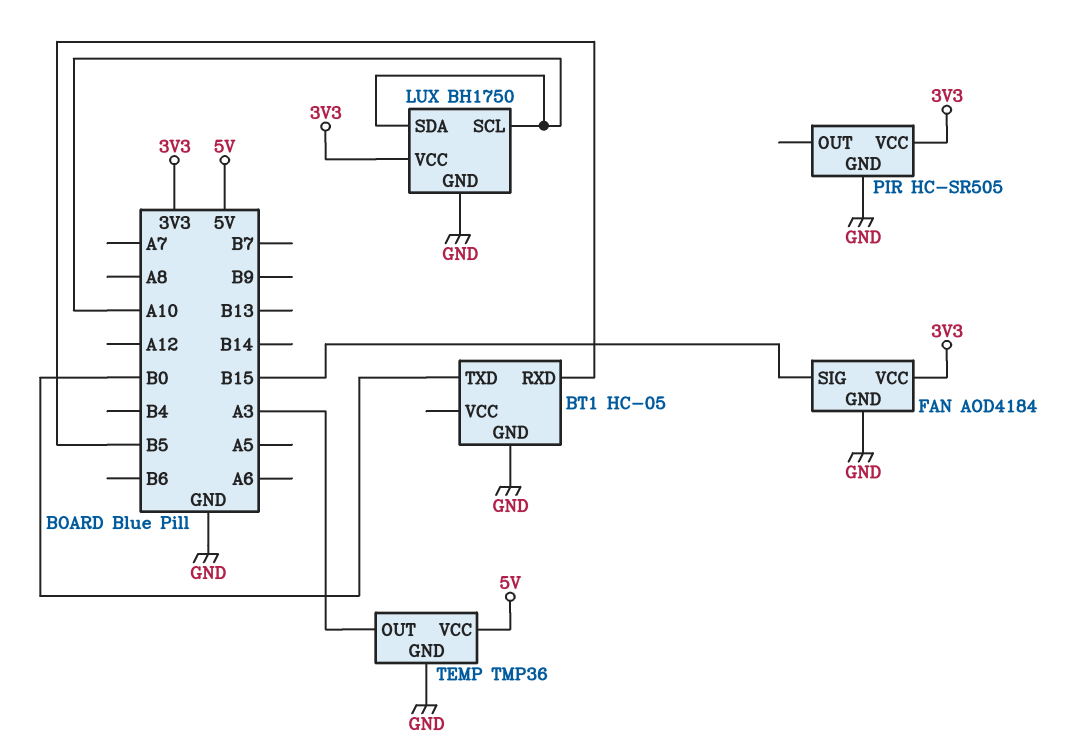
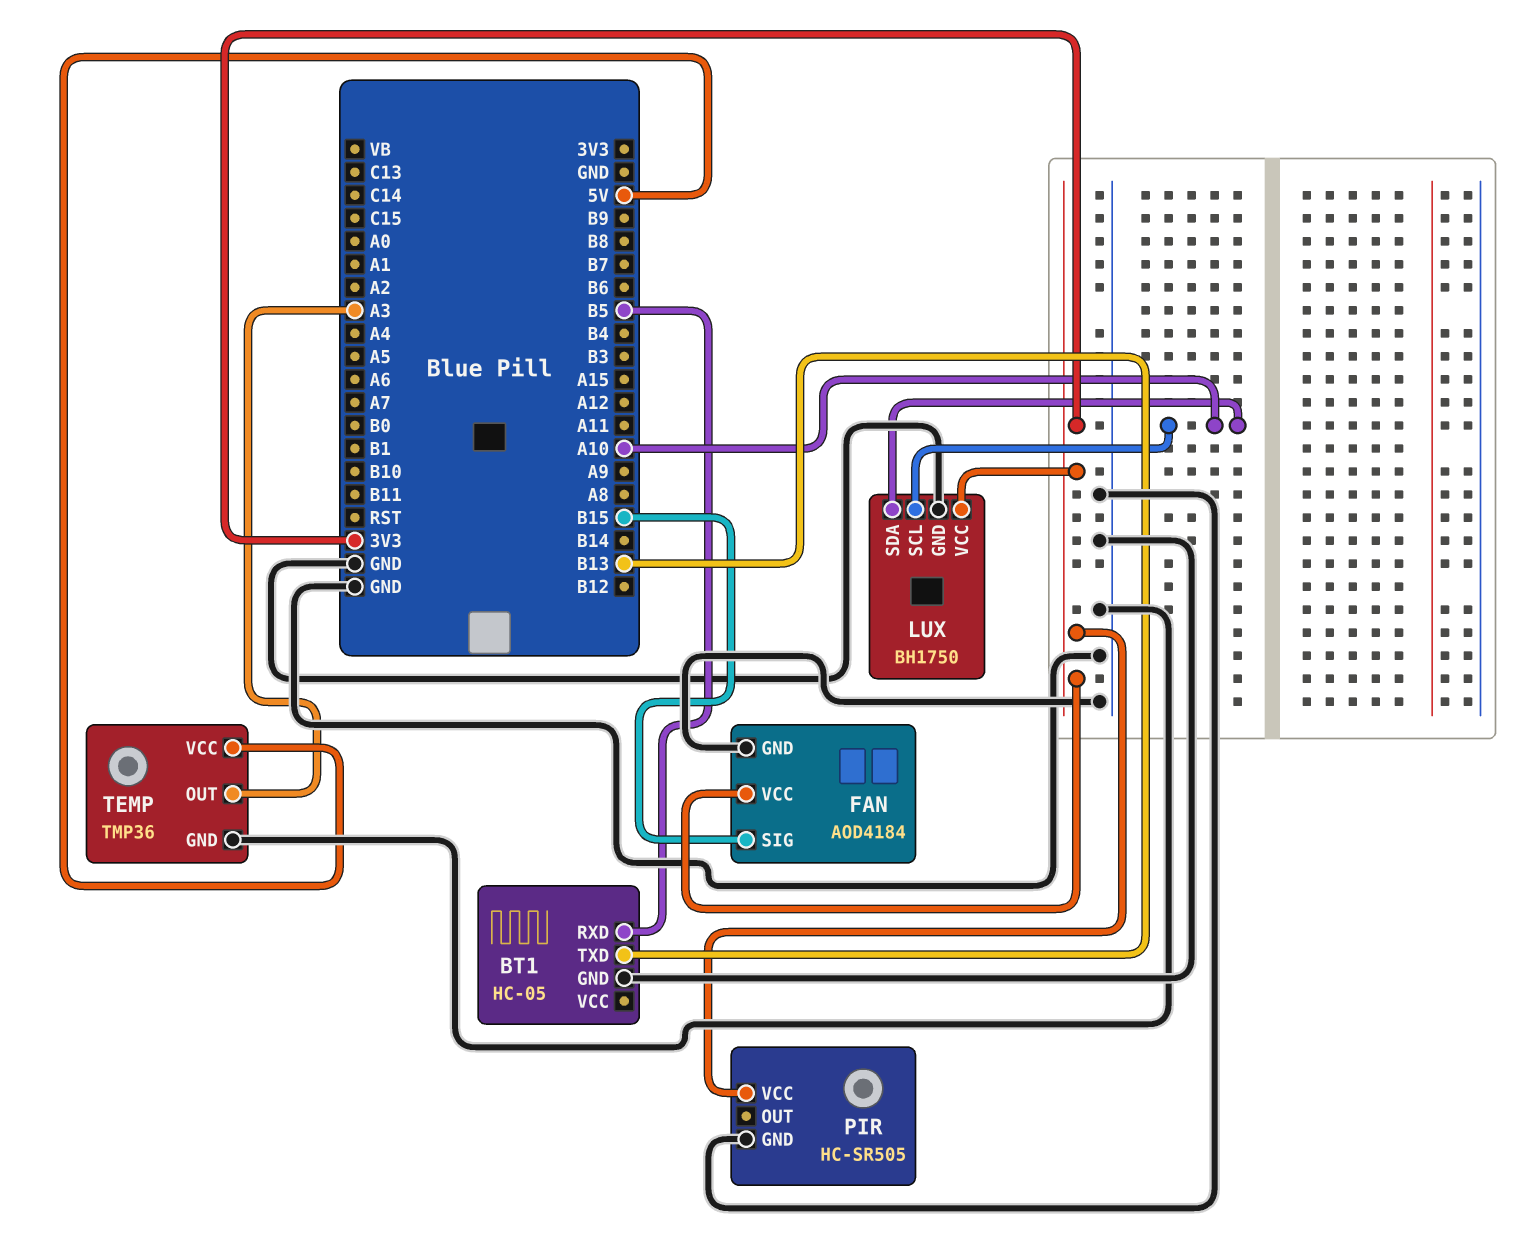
BT1 pin TXD: B0 -> B13

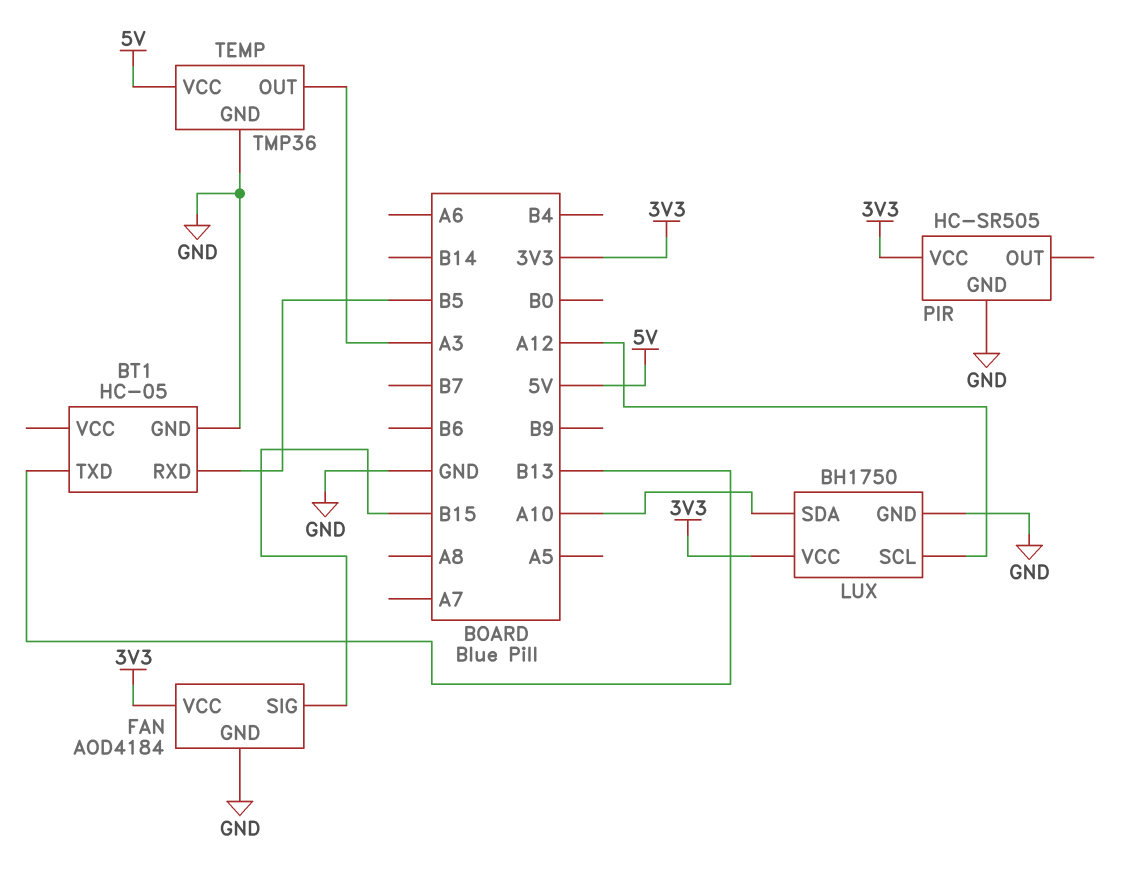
LUX pin SCL: A10 -> A12

